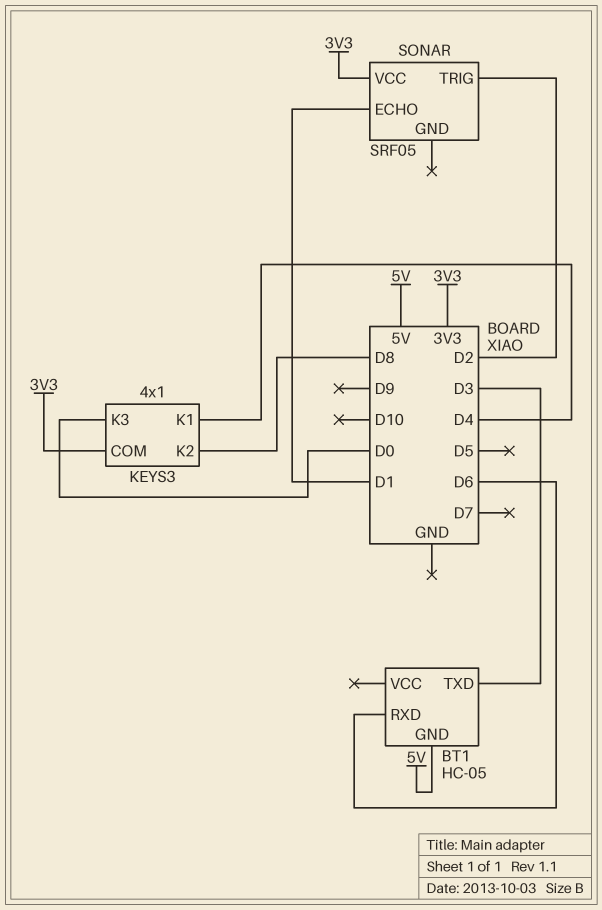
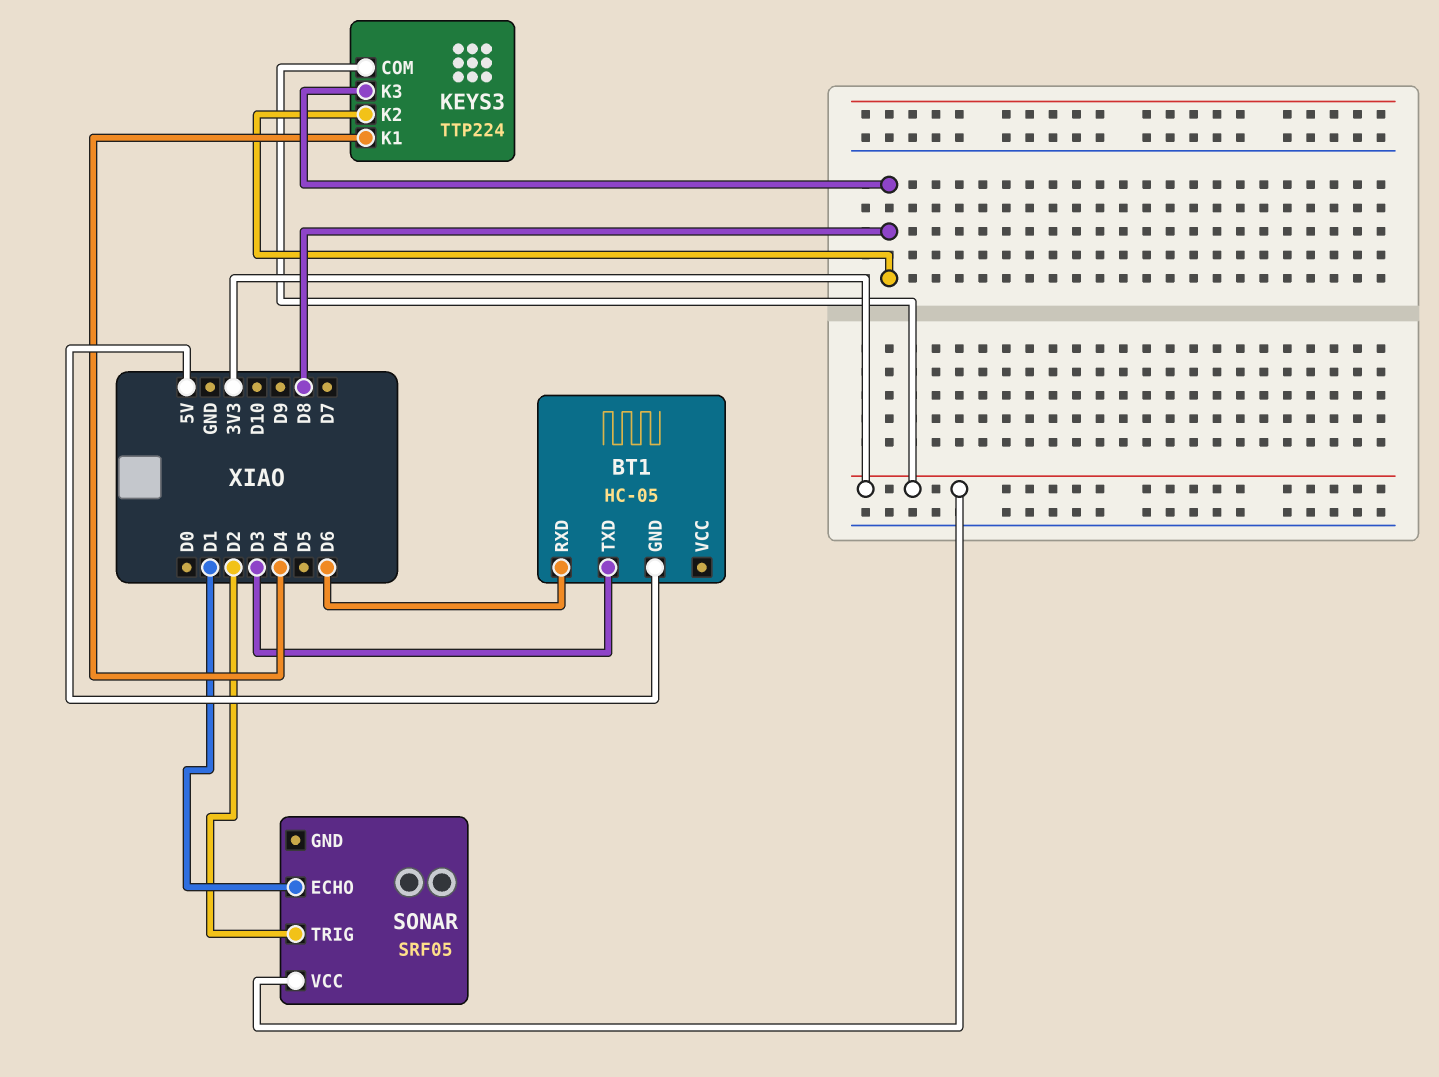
KEYS3: 4x1 -> TTP224
KEYS3 pin K3: D0 -> D8

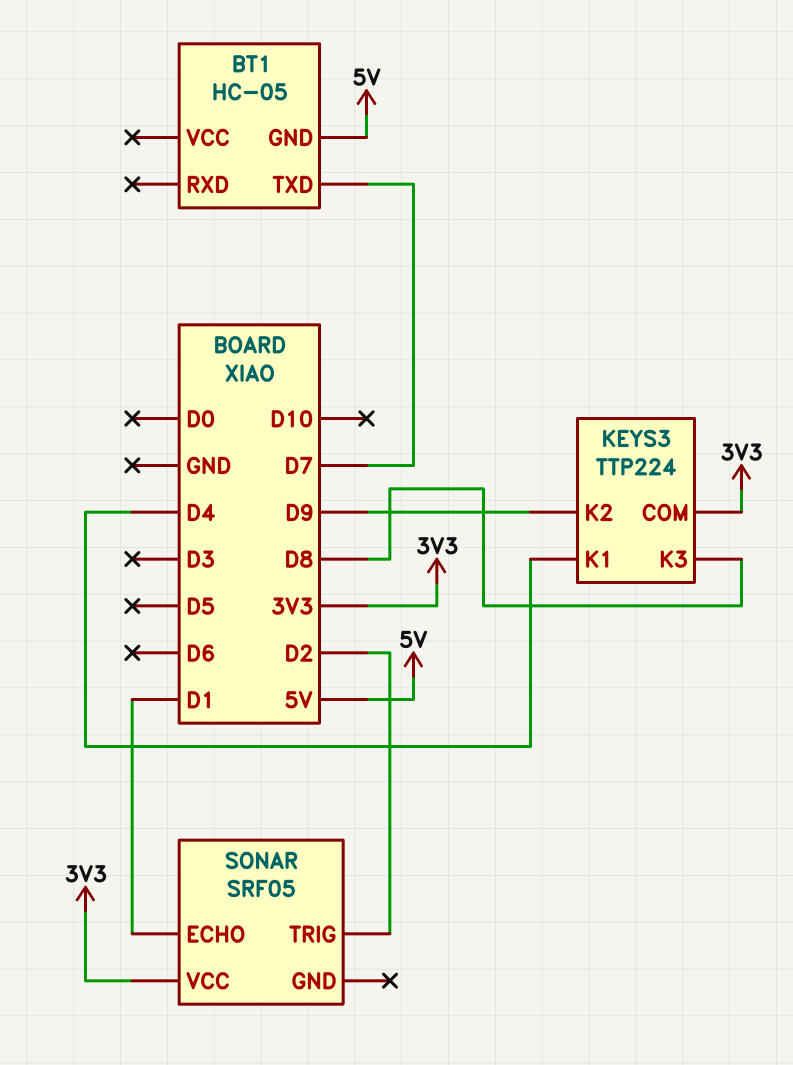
BT1 pin RXD: D6 -> none
BT1 pin TXD: D3 -> D7
KEYS3 pin K2: D8 -> D9

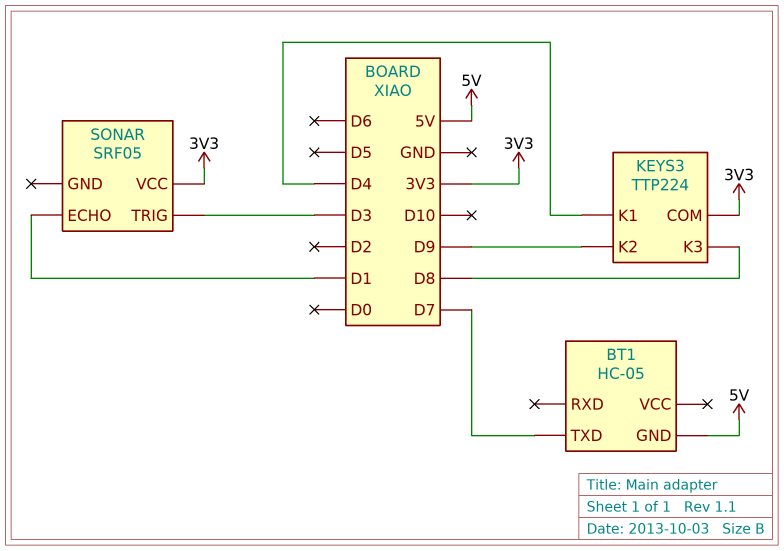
SONAR pin TRIG: D2 -> D3

